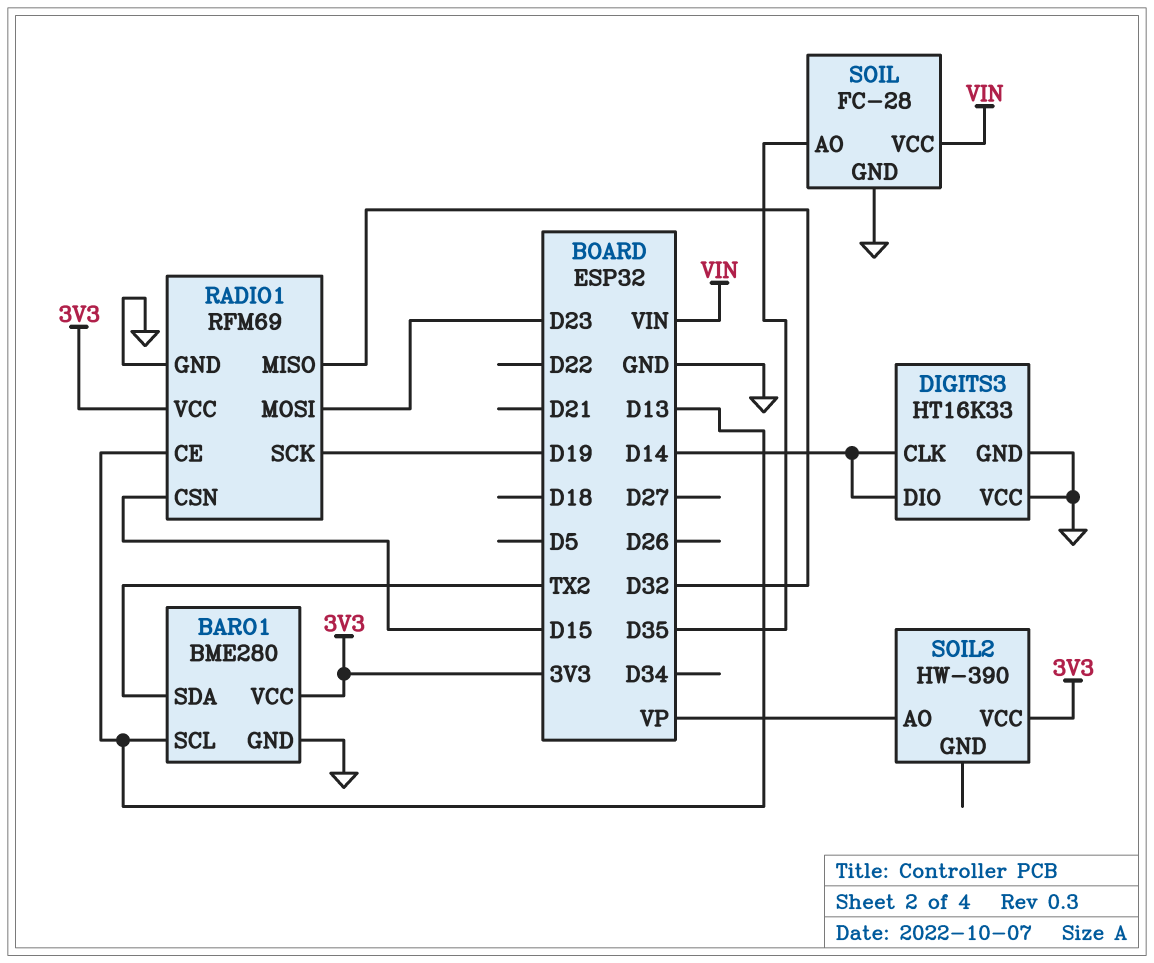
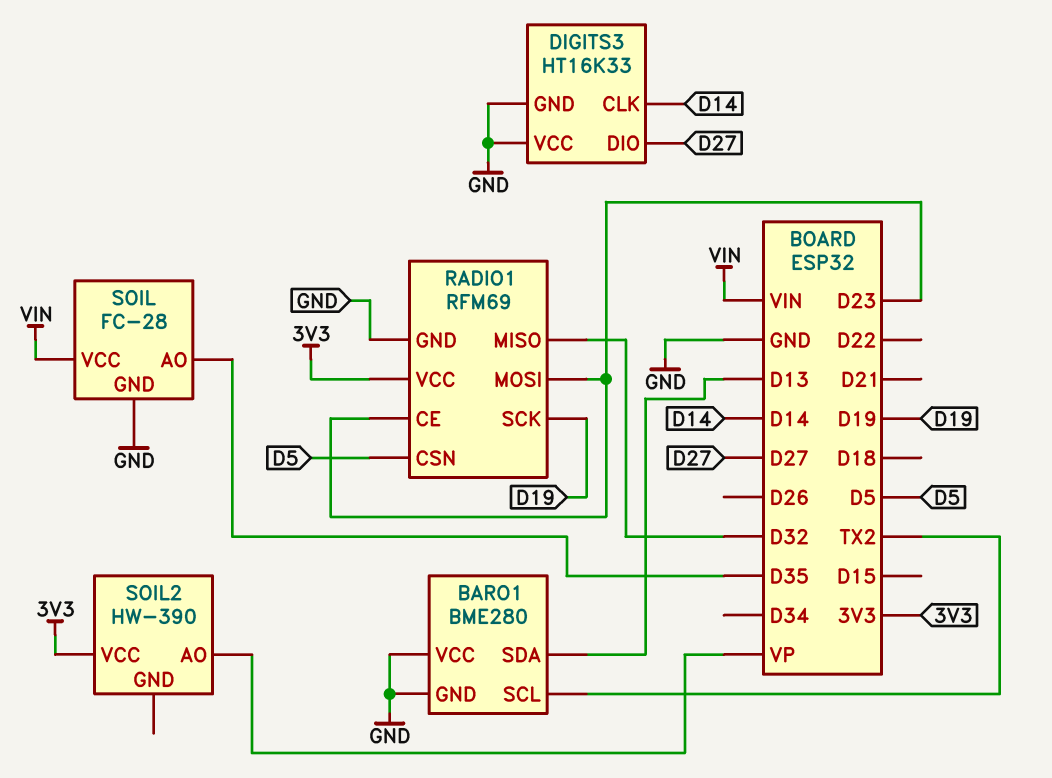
BARO1 pin SCL: D13 -> TX2
BARO1 pin SDA: TX2 -> D13
BARO1 pin VCC: 3V3 -> GND
DIGITS3 pin DIO: D14 -> D27
RADIO1 pin CE: D13 -> D23
RADIO1 pin CSN: D15 -> D5

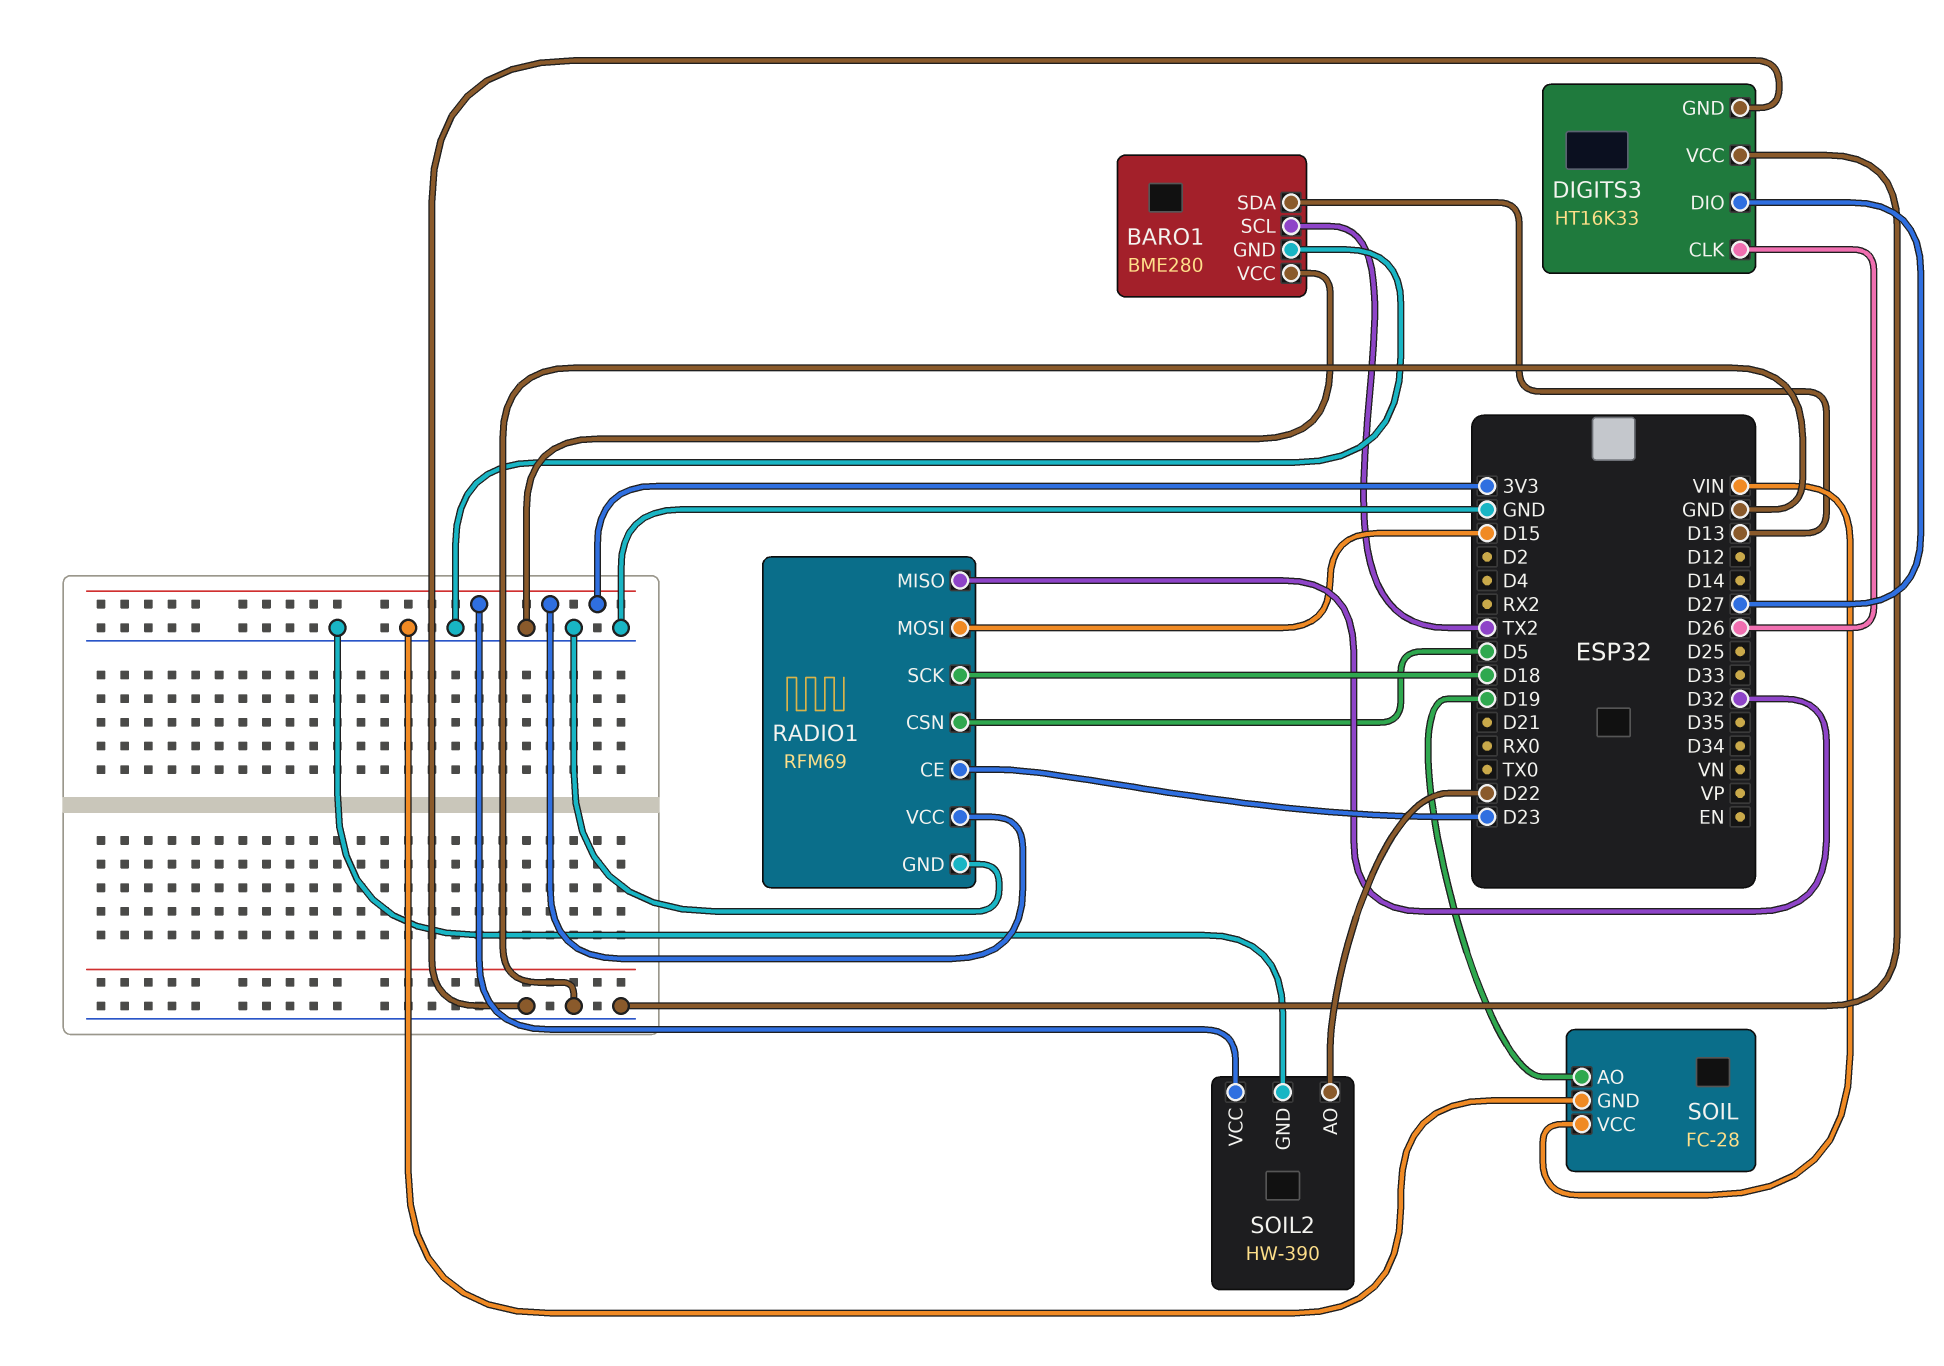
DIGITS3 pin CLK: D14 -> D26
RADIO1 pin MOSI: D23 -> D15
RADIO1 pin SCK: D19 -> D18
SOIL pin AO: D35 -> D19
SOIL2 pin AO: VP -> D22
SOIL2 pin GND: none -> GND

